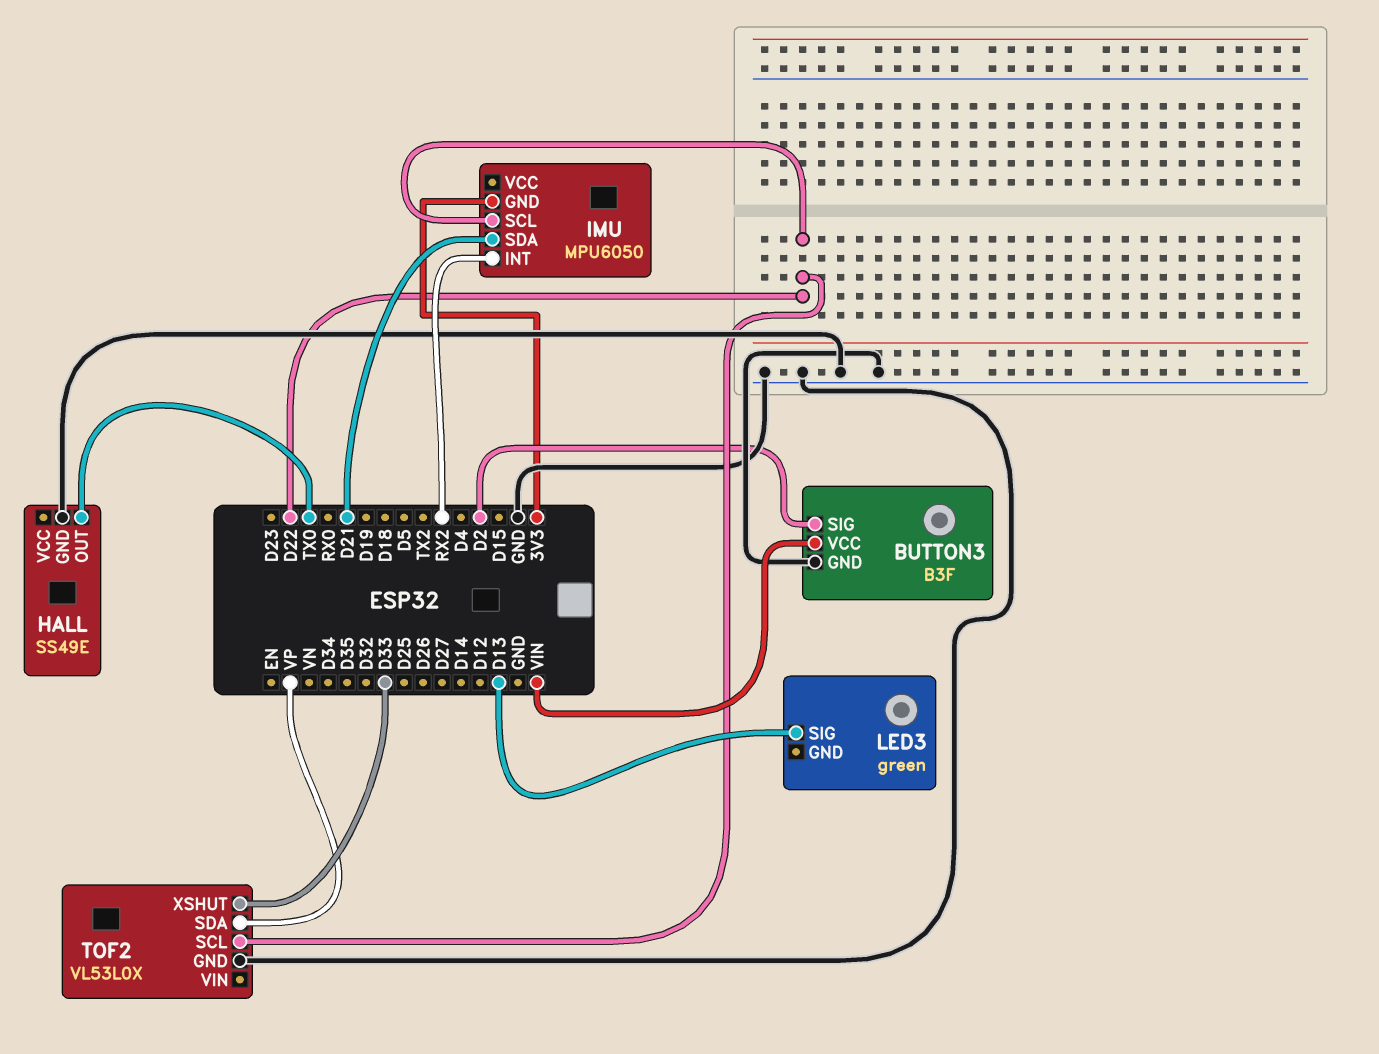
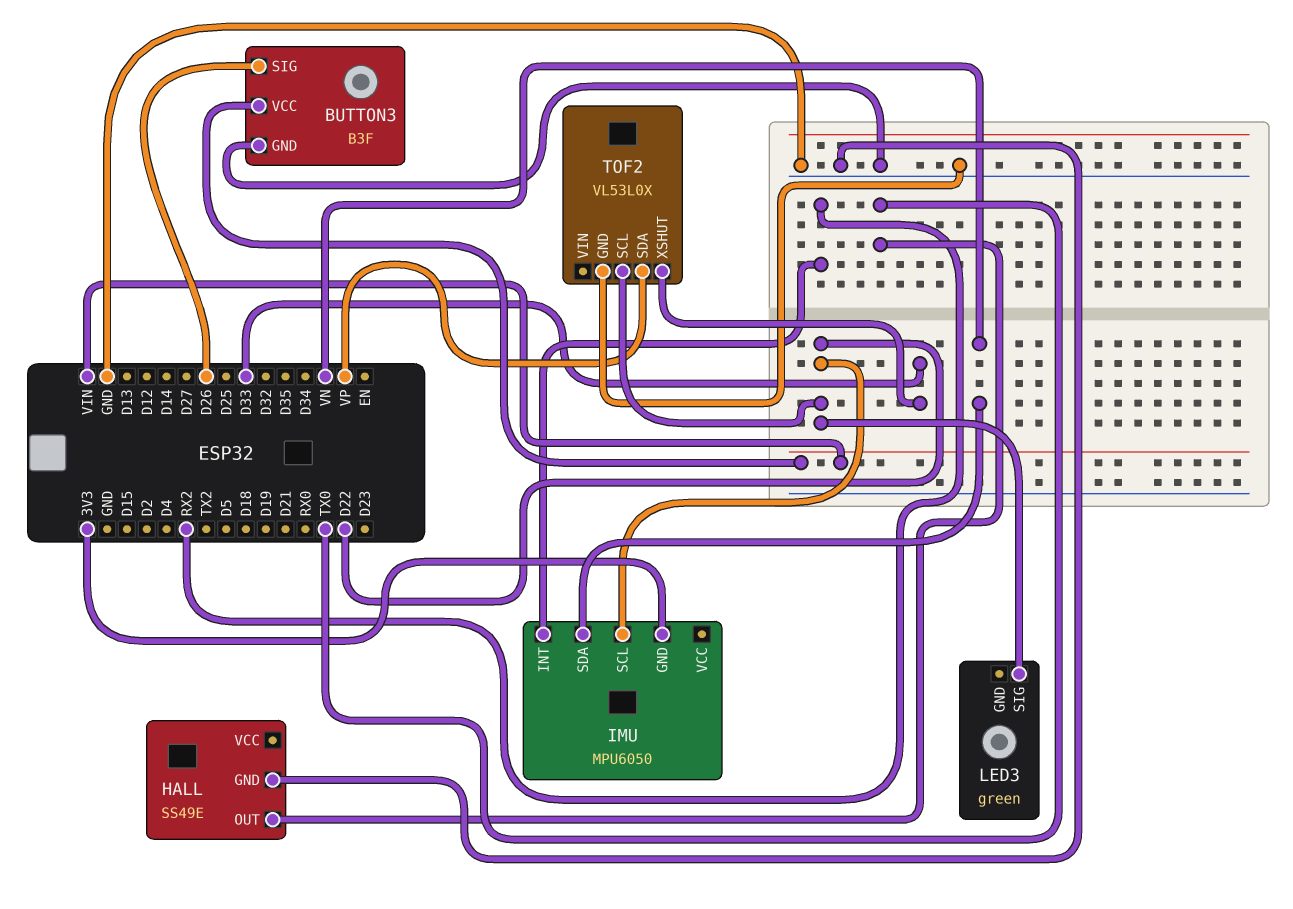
BUTTON3 pin SIG: D2 -> D26
IMU pin SDA: D21 -> VN
LED3 pin SIG: D13 -> D22

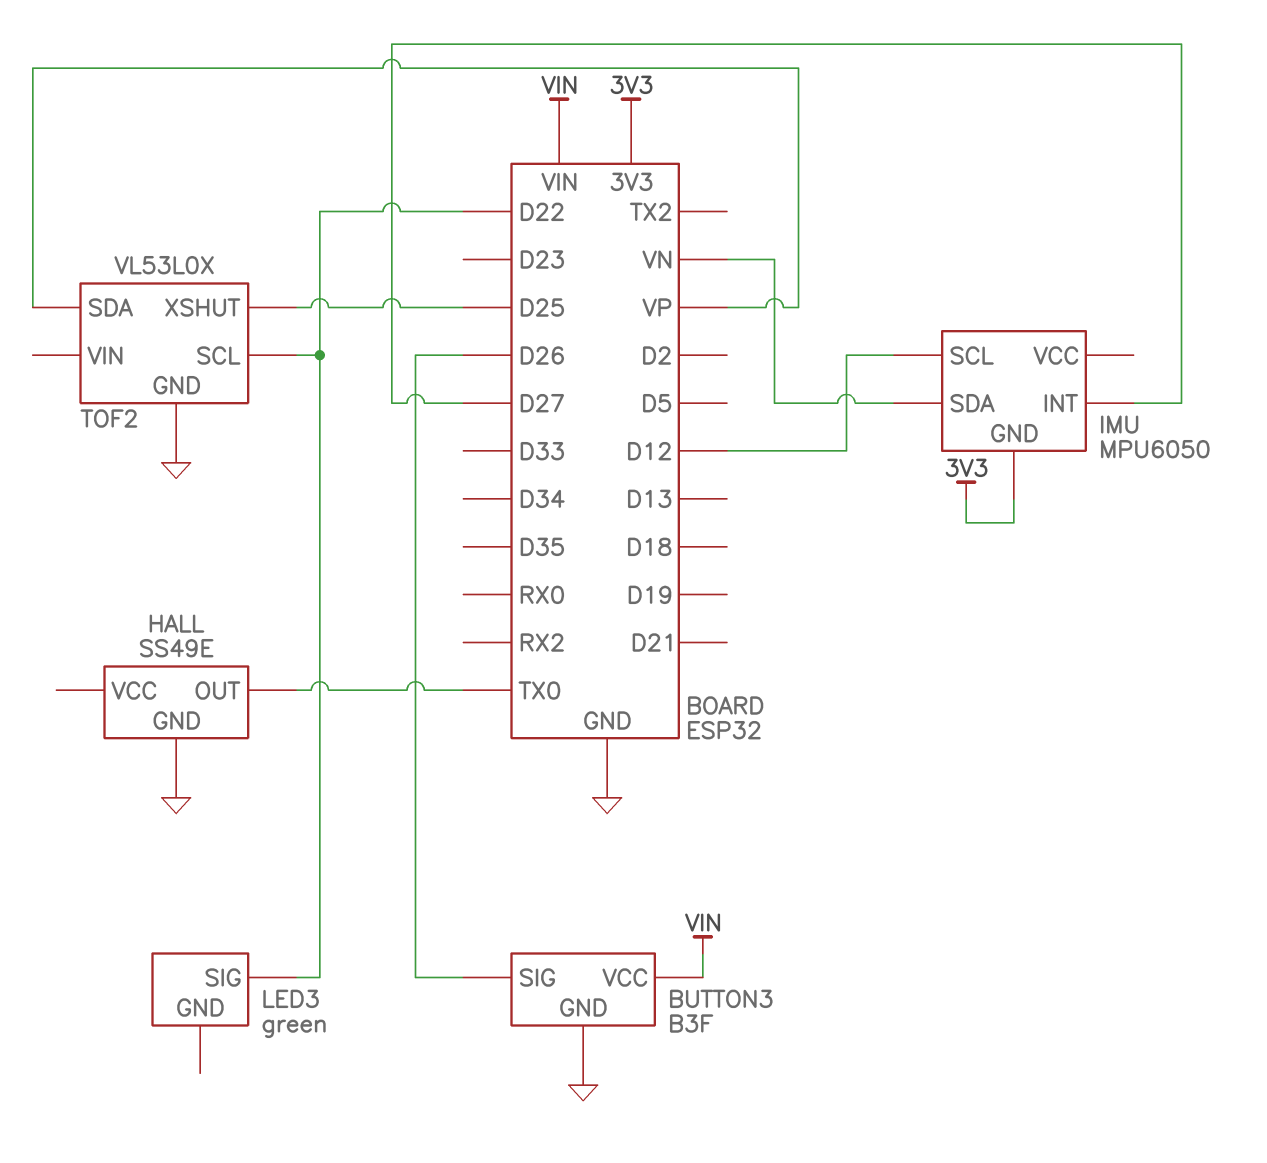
IMU pin INT: RX2 -> D27
IMU pin SCL: D22 -> D12
TOF2 pin XSHUT: D33 -> D25

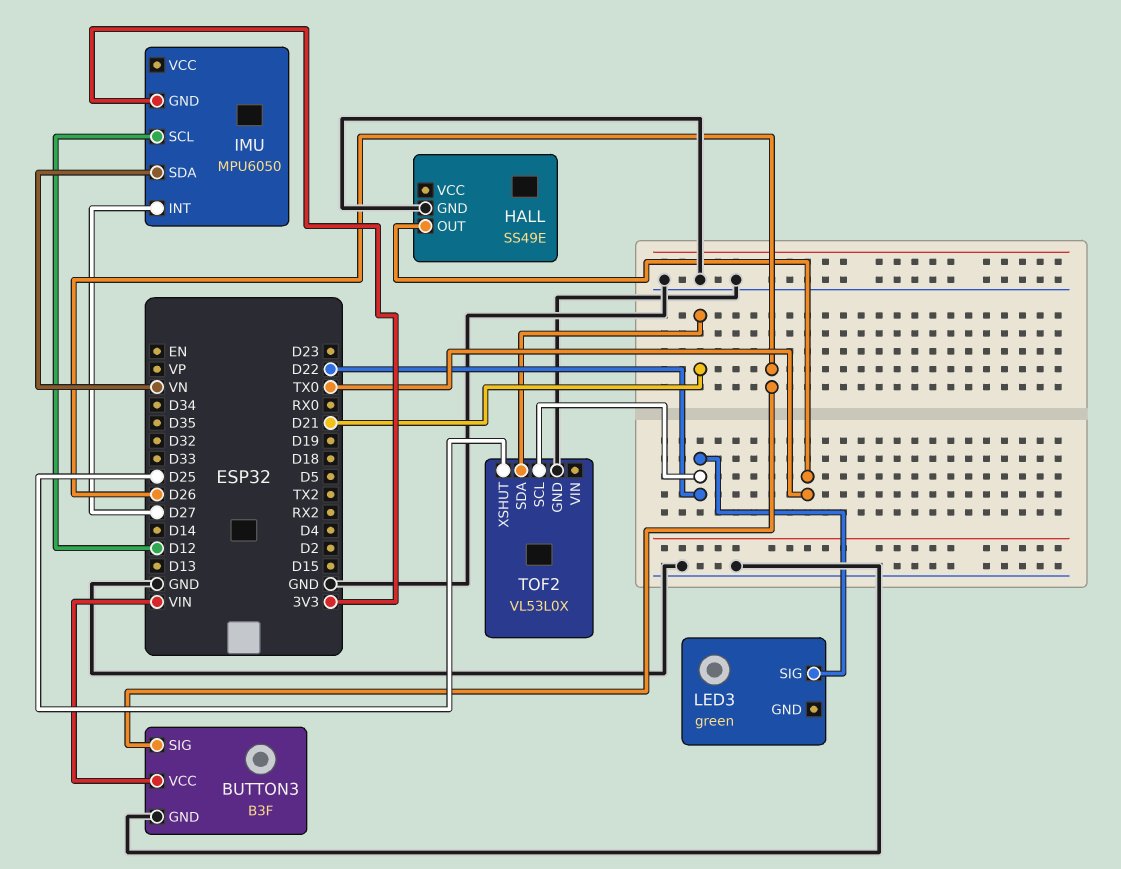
TOF2 pin SDA: VP -> D21

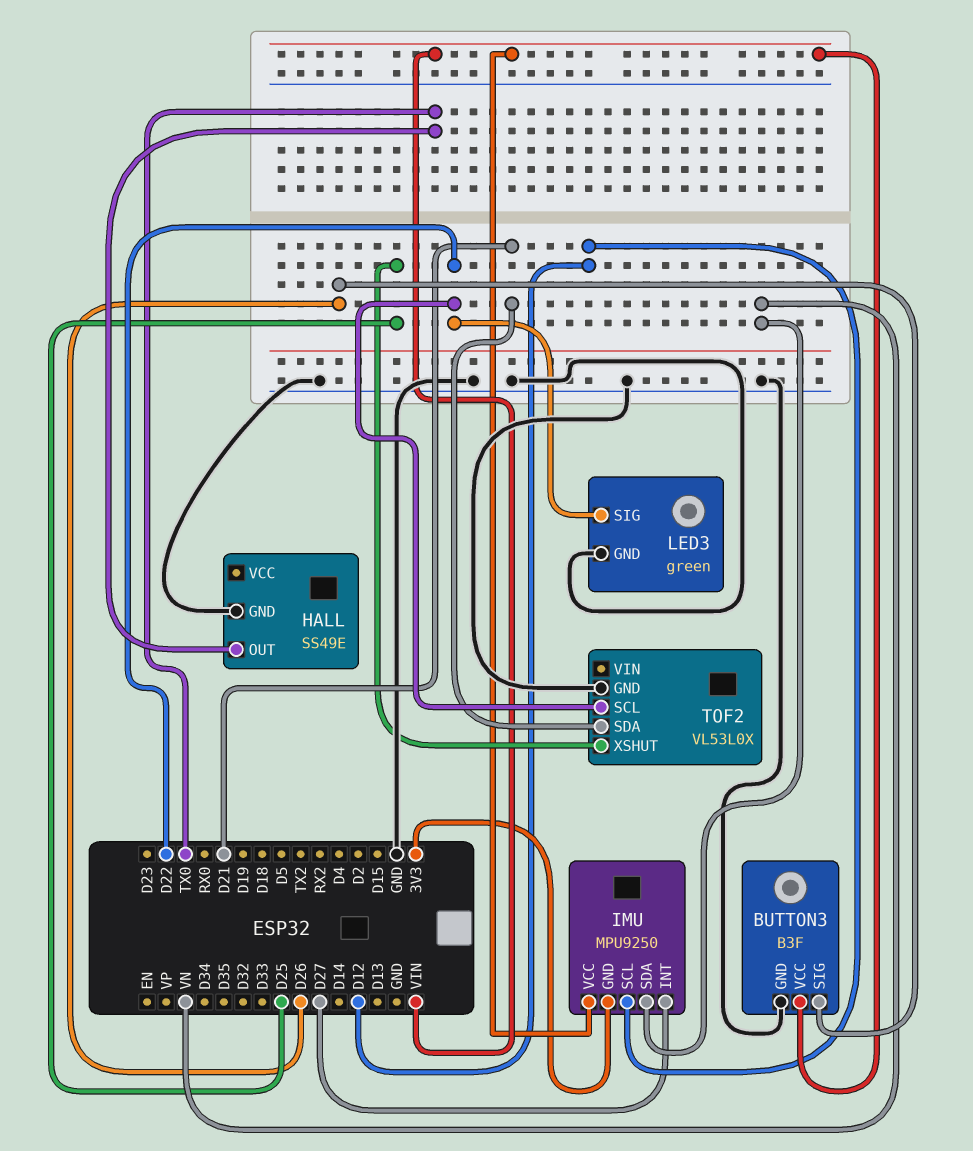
IMU: MPU6050 -> MPU9250
IMU pin VCC: none -> VIN
LED3 pin GND: none -> GND

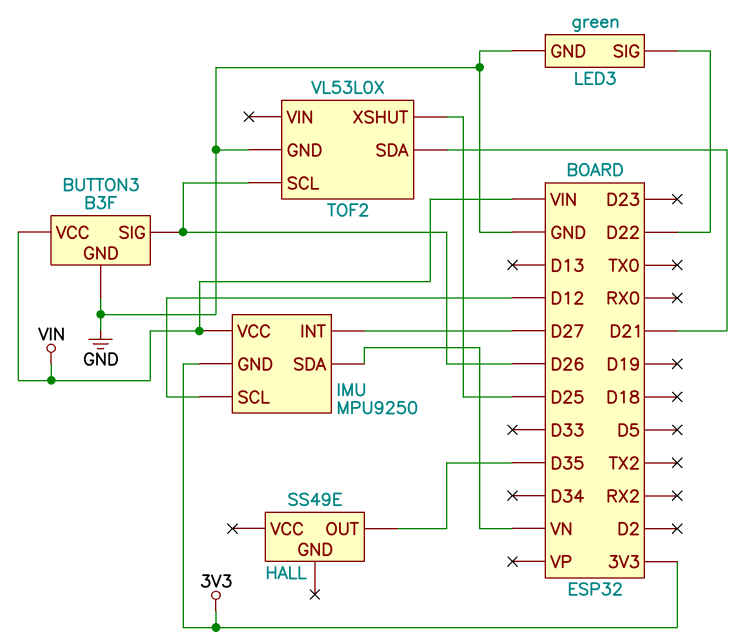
HALL pin GND: GND -> none
HALL pin OUT: TX0 -> D35
TOF2 pin SCL: D22 -> D26

